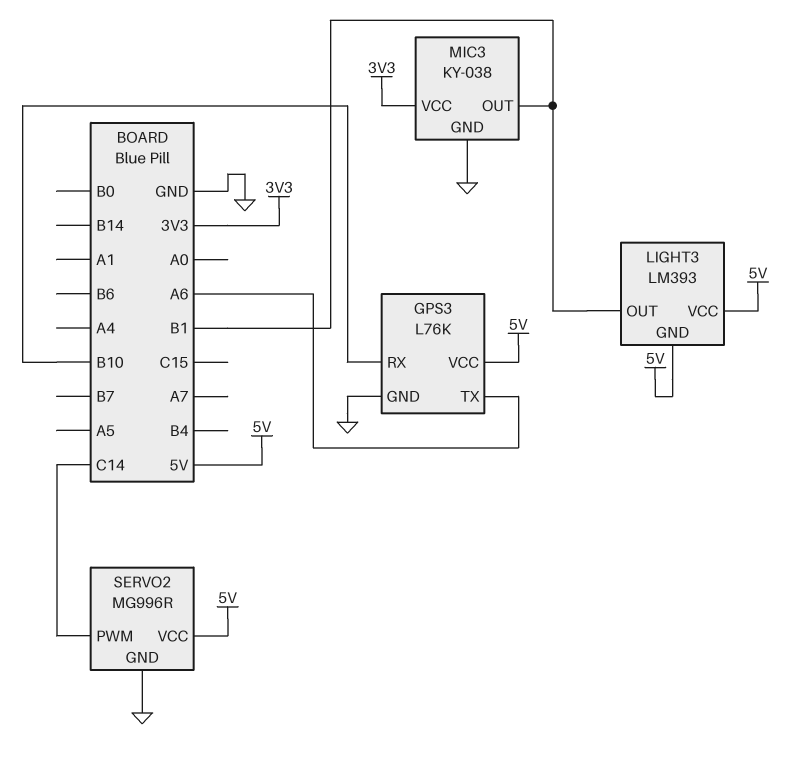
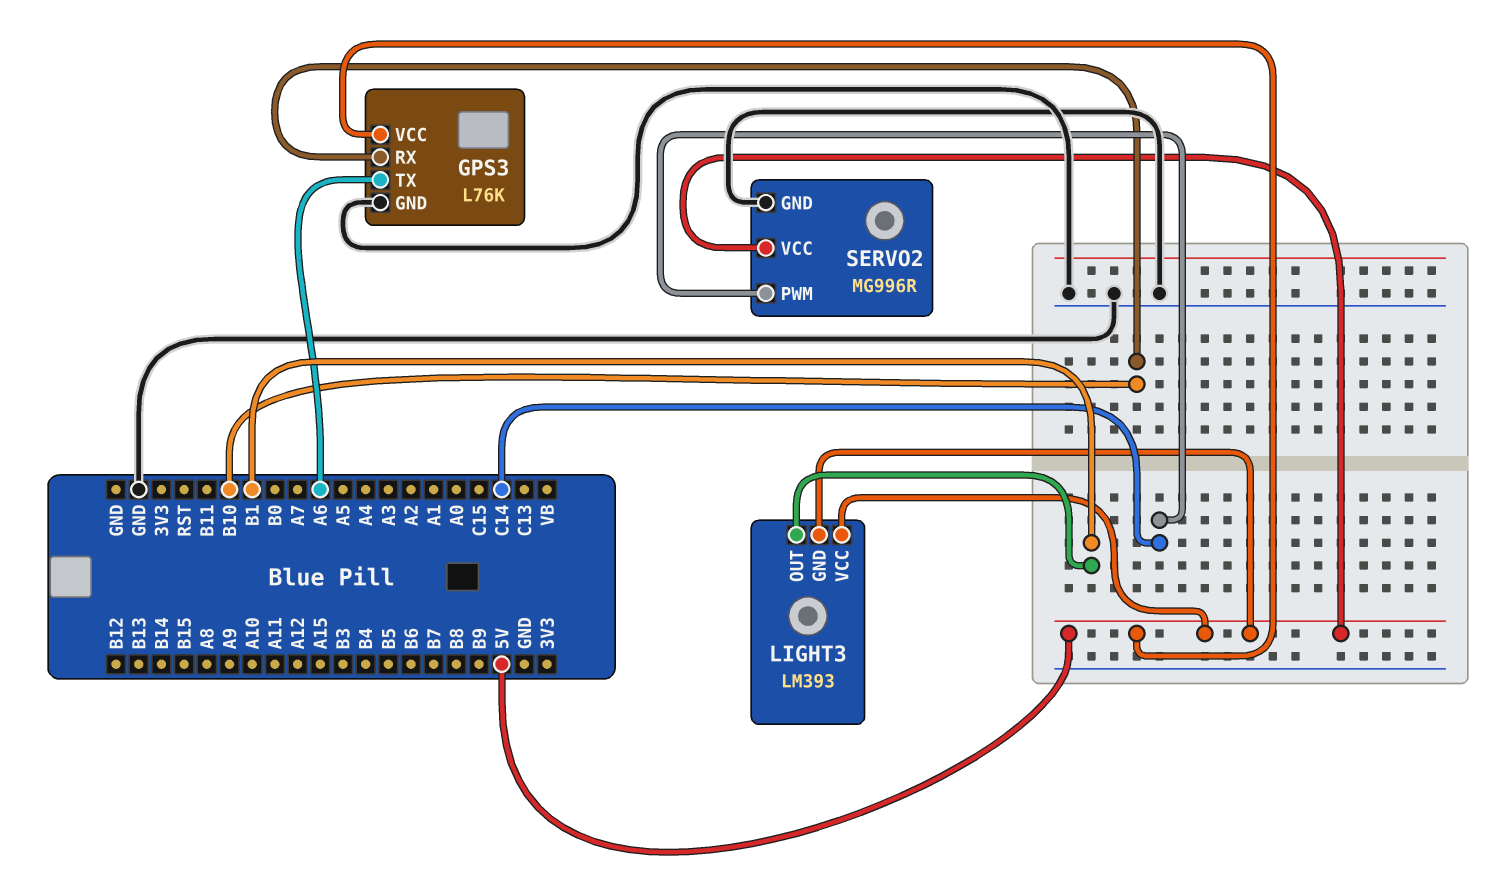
MIC3: KY-038 -> none
MIC3 pin GND: GND -> none
MIC3 pin OUT: B1 -> none
MIC3 pin VCC: 3V3 -> none

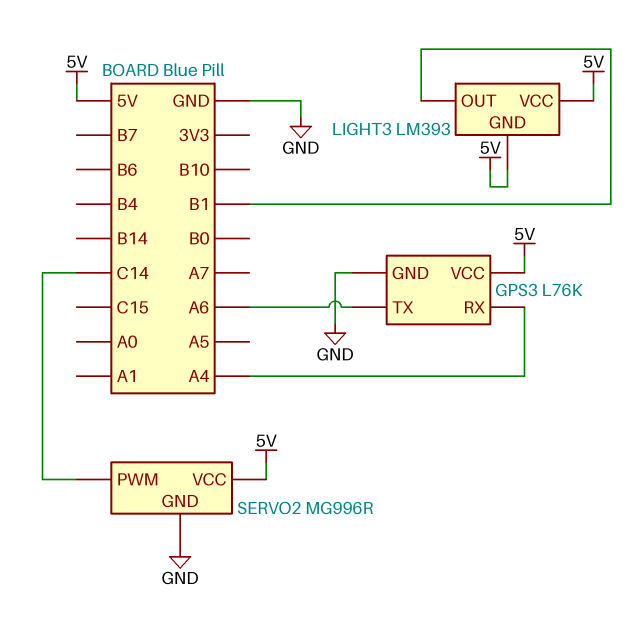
GPS3 pin RX: B10 -> A4

